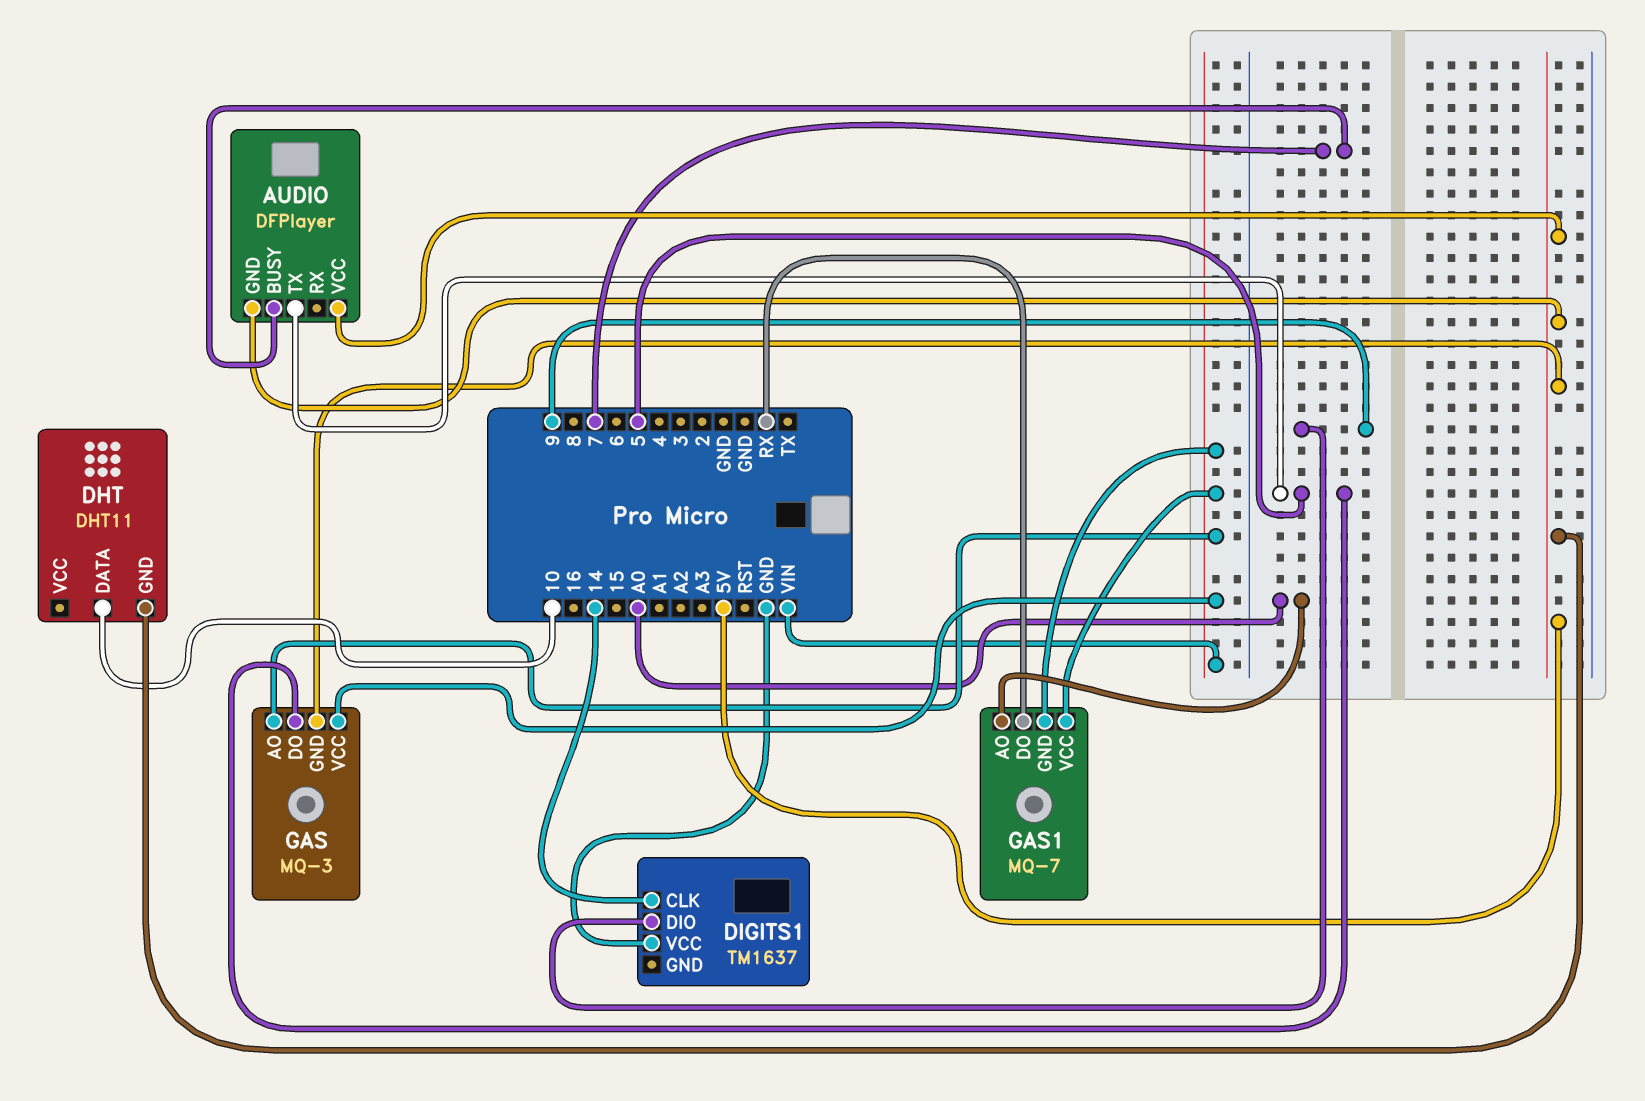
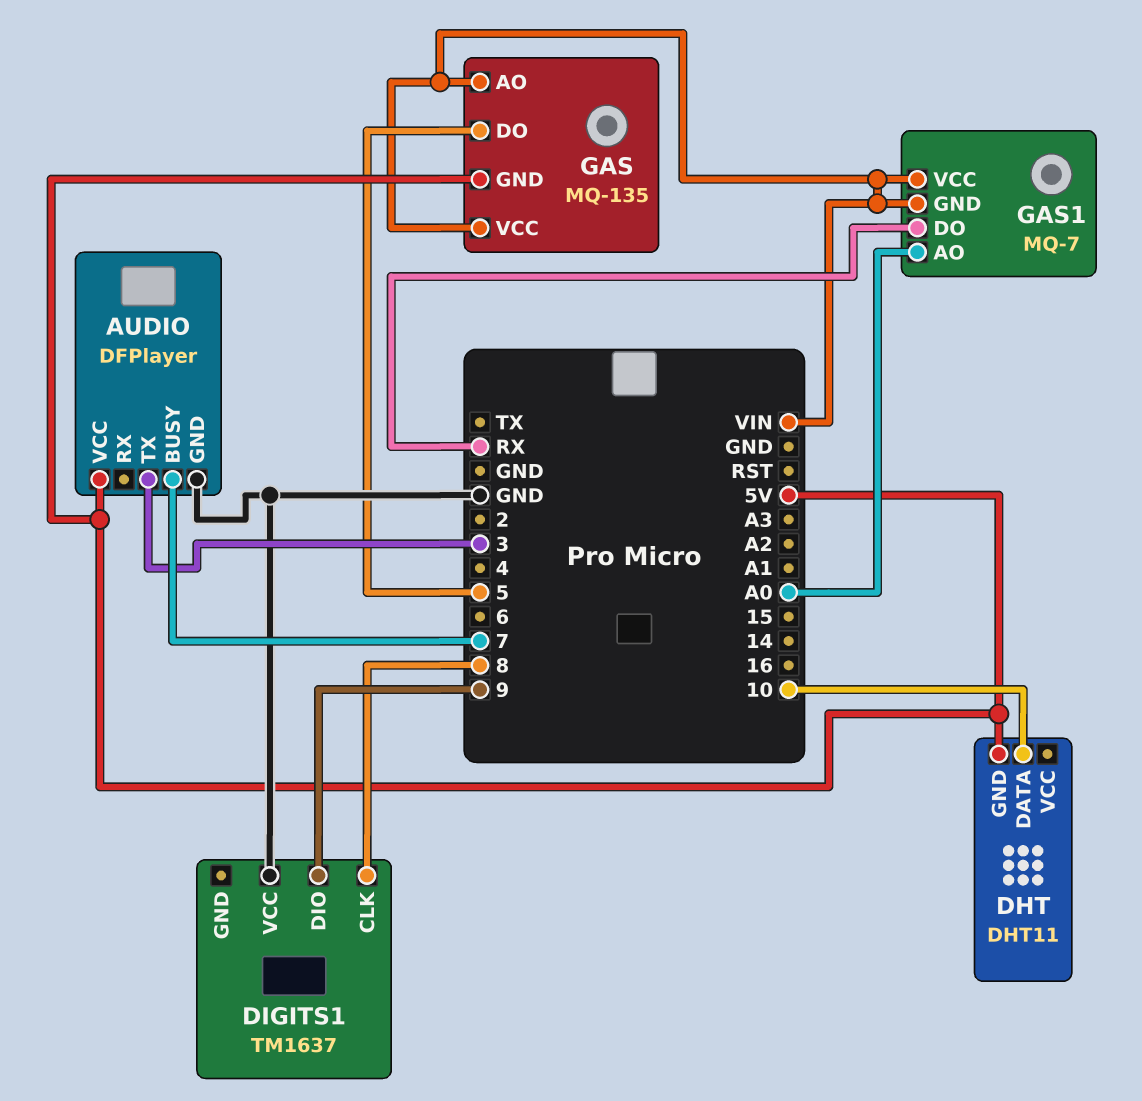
AUDIO pin GND: 5V -> GND
AUDIO pin TX: 5 -> 3
DIGITS1 pin CLK: 14 -> 8
GAS: MQ-3 -> MQ-135

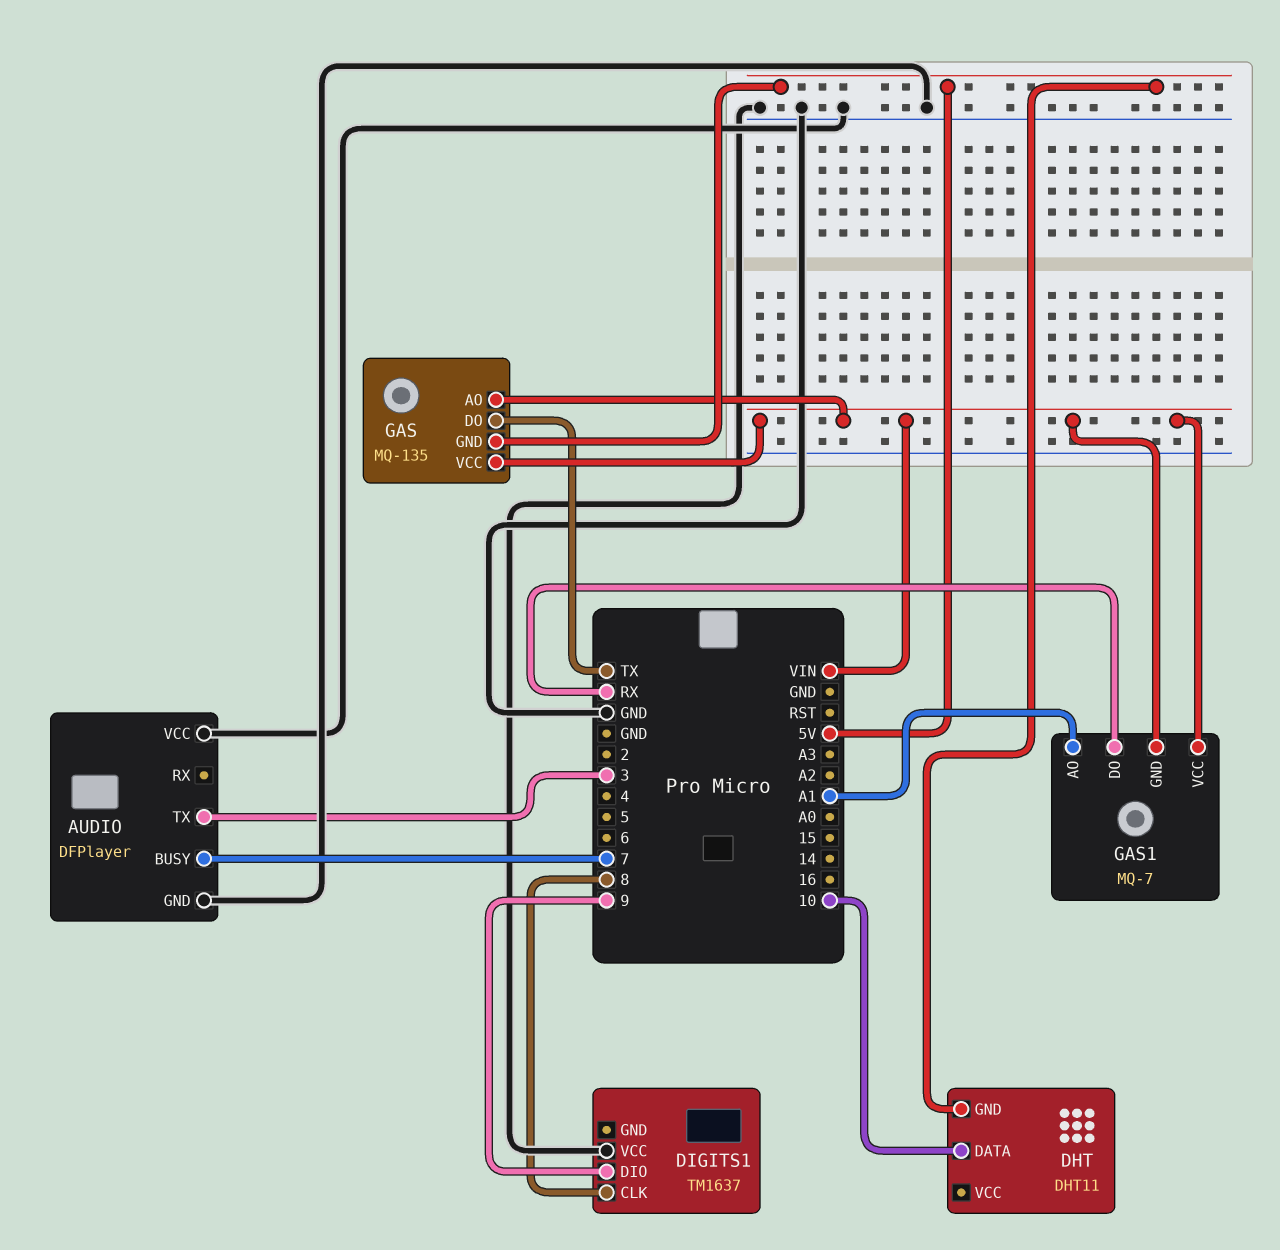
AUDIO pin VCC: 5V -> GND
GAS pin DO: 5 -> TX
GAS1 pin AO: A0 -> A1

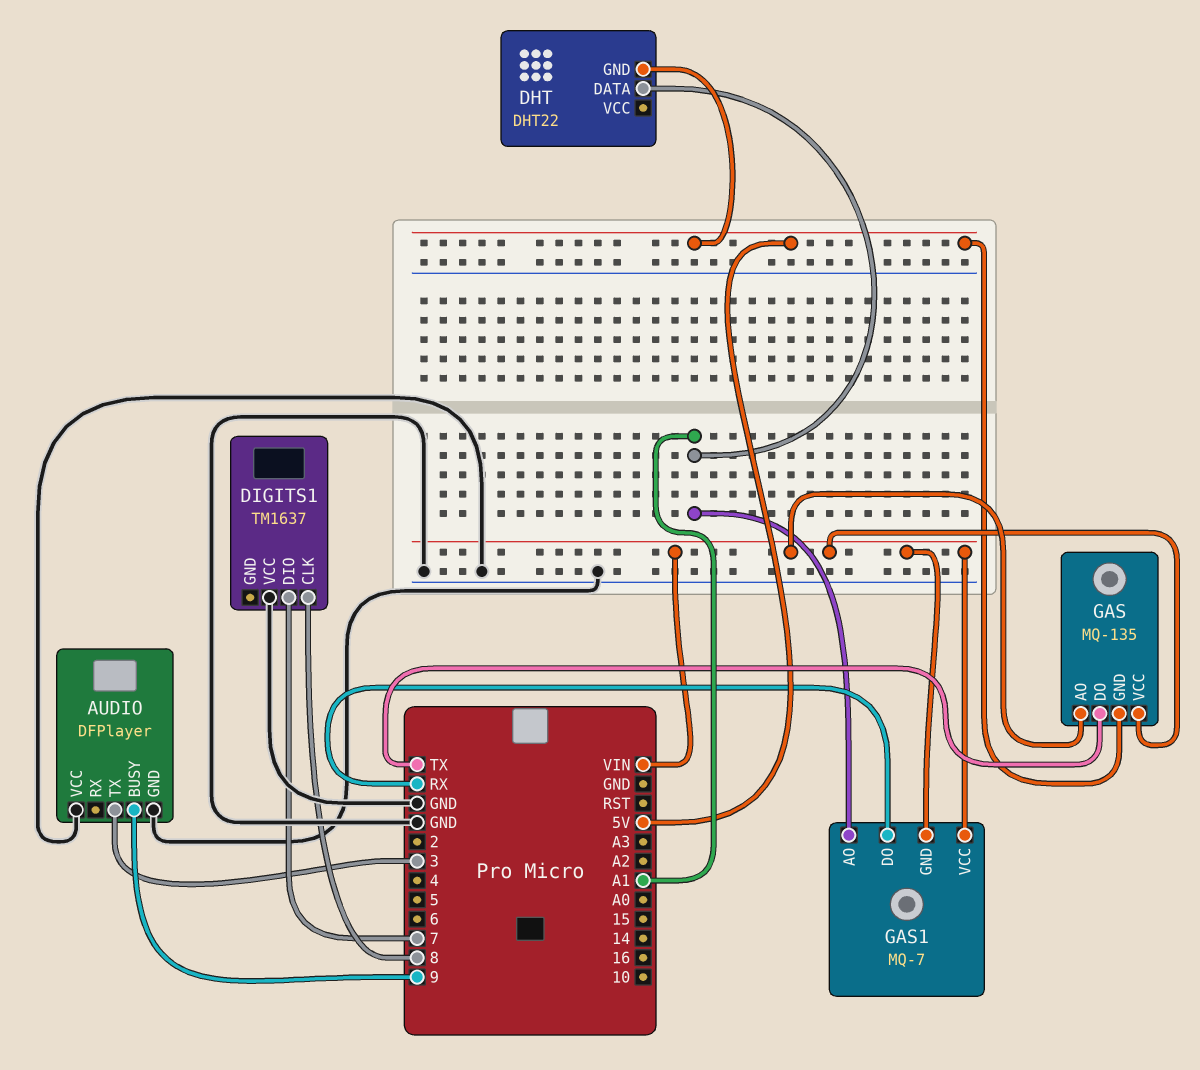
AUDIO pin BUSY: 7 -> 9
DHT: DHT11 -> DHT22
DHT pin DATA: 10 -> A1
DIGITS1 pin DIO: 9 -> 7

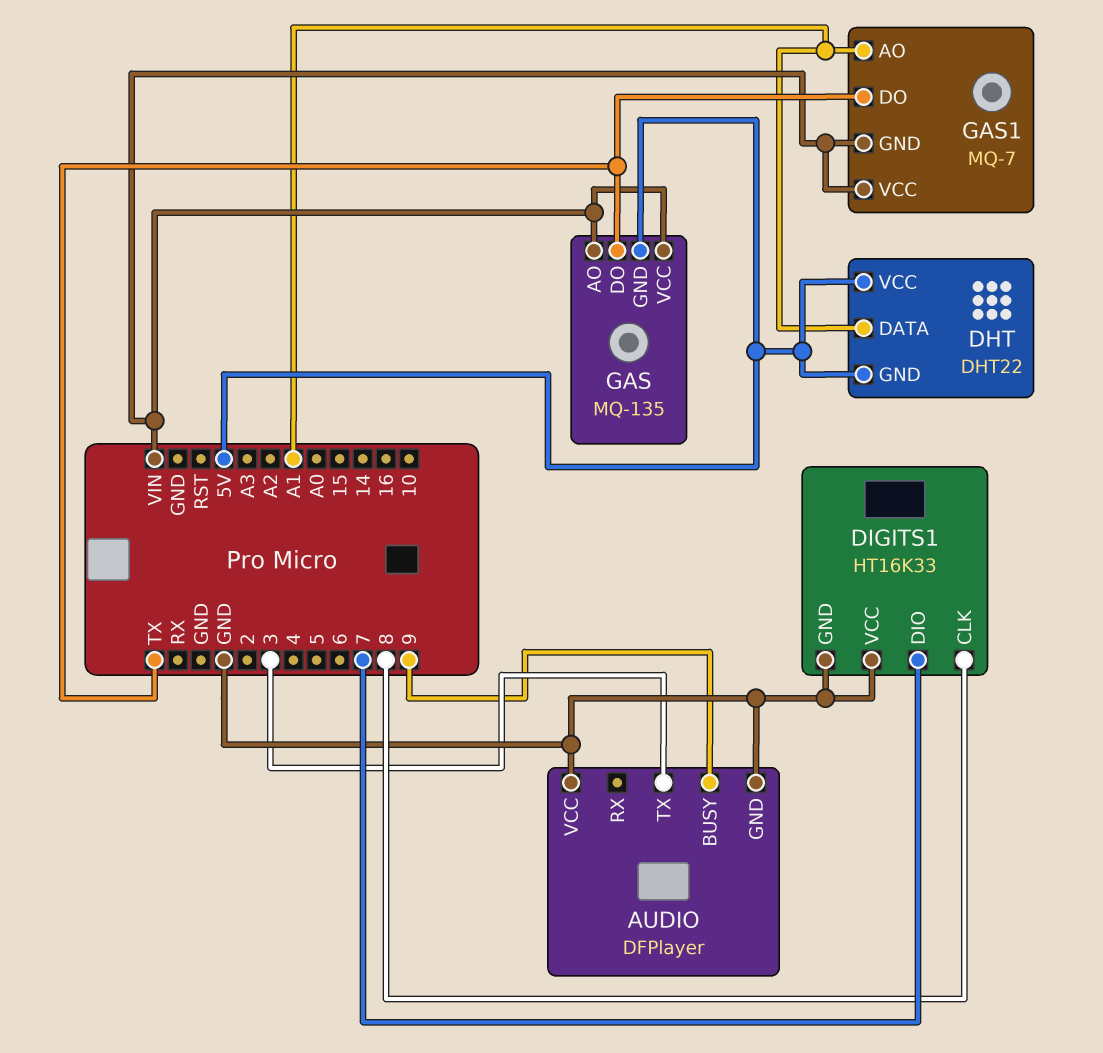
DHT pin VCC: none -> 5V
DIGITS1: TM1637 -> HT16K33
DIGITS1 pin GND: none -> GND
GAS1 pin DO: RX -> TX

